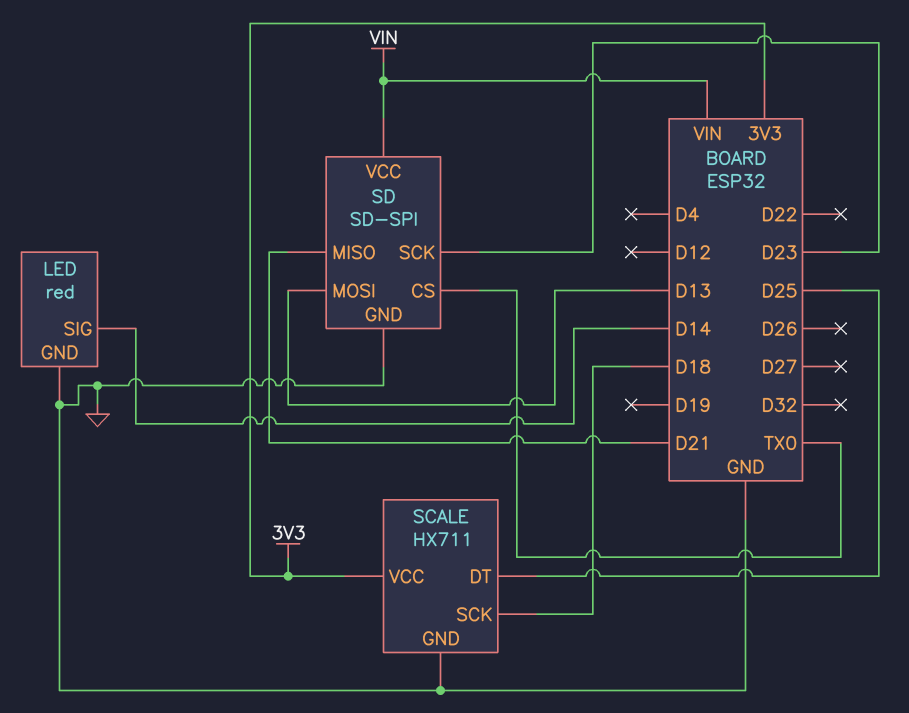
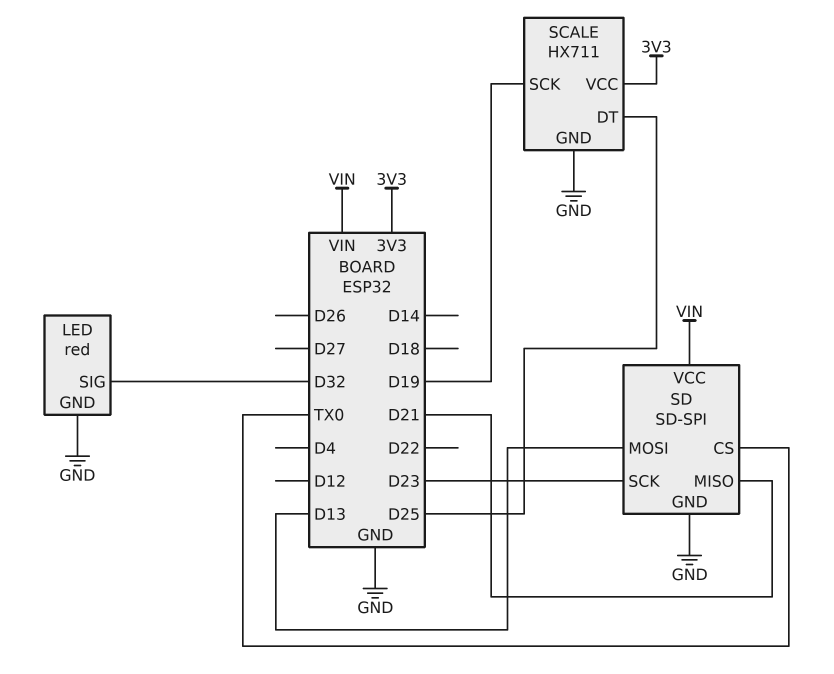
LED pin SIG: D14 -> D32
SCALE pin SCK: D18 -> D19

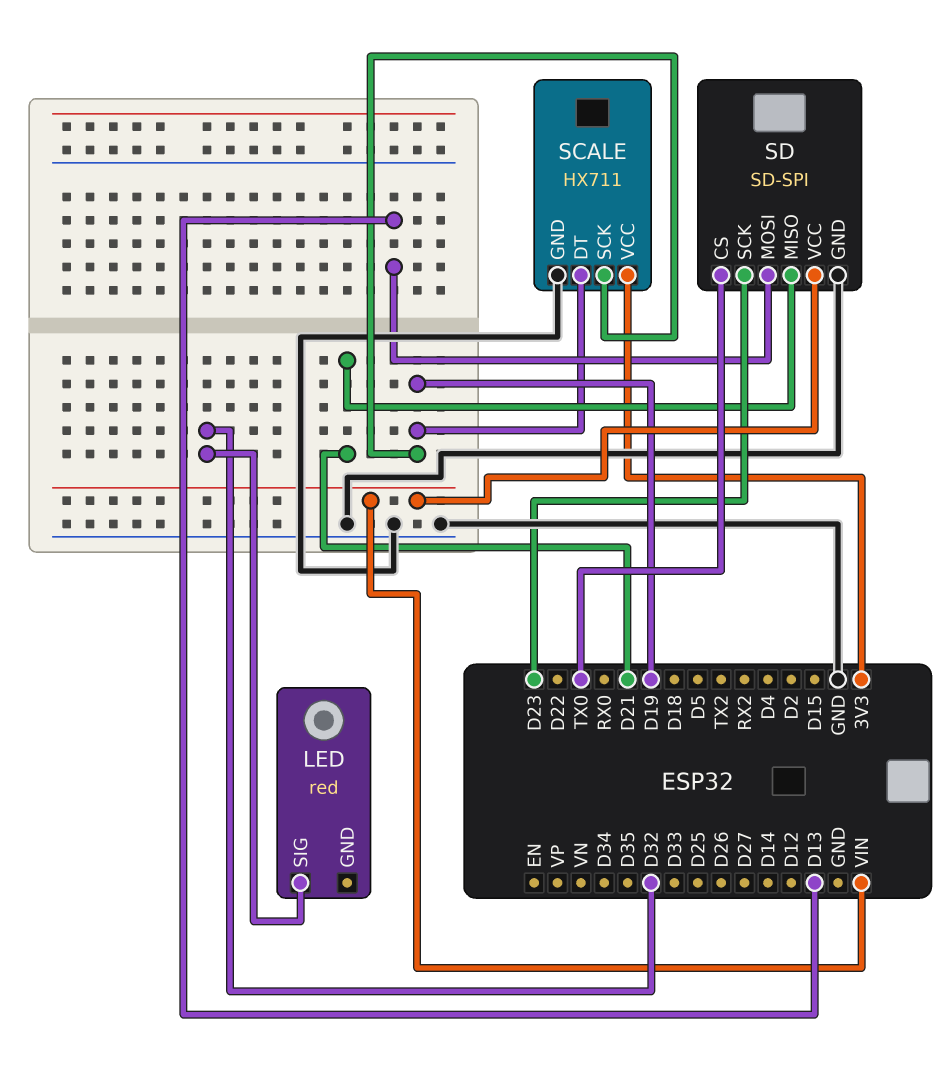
LED pin GND: GND -> none
SCALE pin DT: D25 -> D19

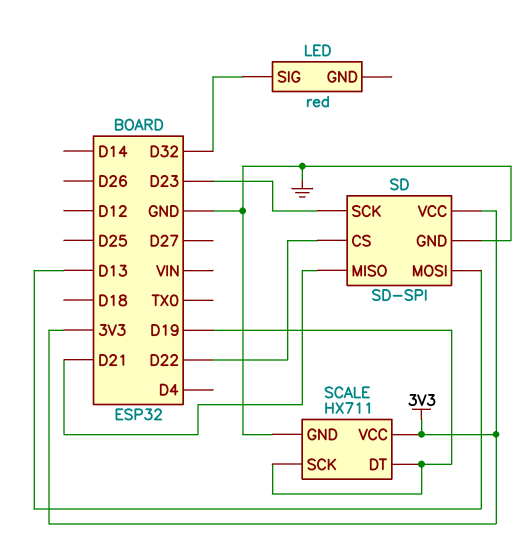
SD pin CS: TX0 -> D22
SD pin VCC: VIN -> 3V3

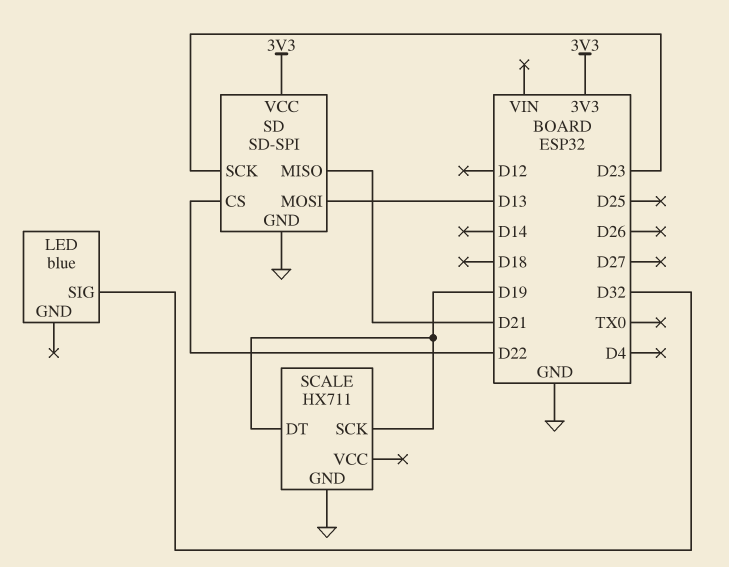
LED: red -> blue
SCALE pin VCC: 3V3 -> none

